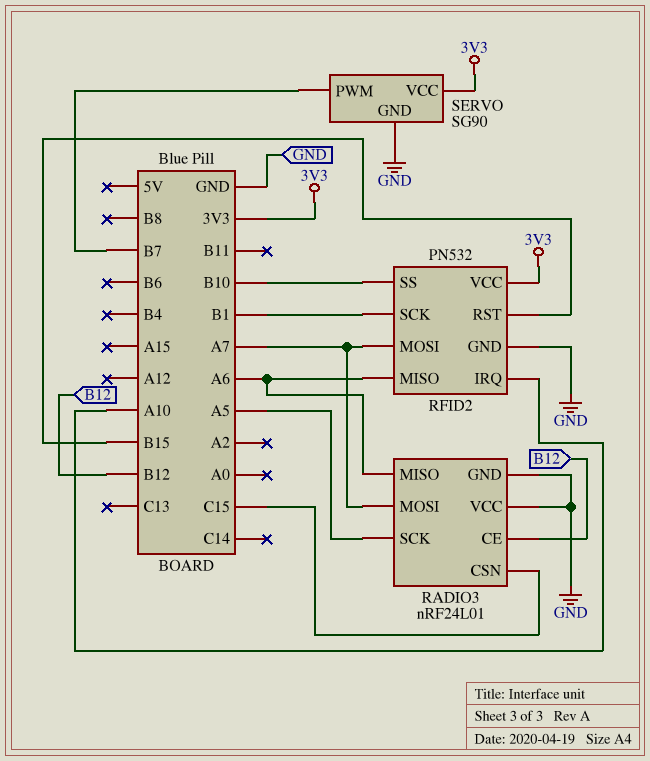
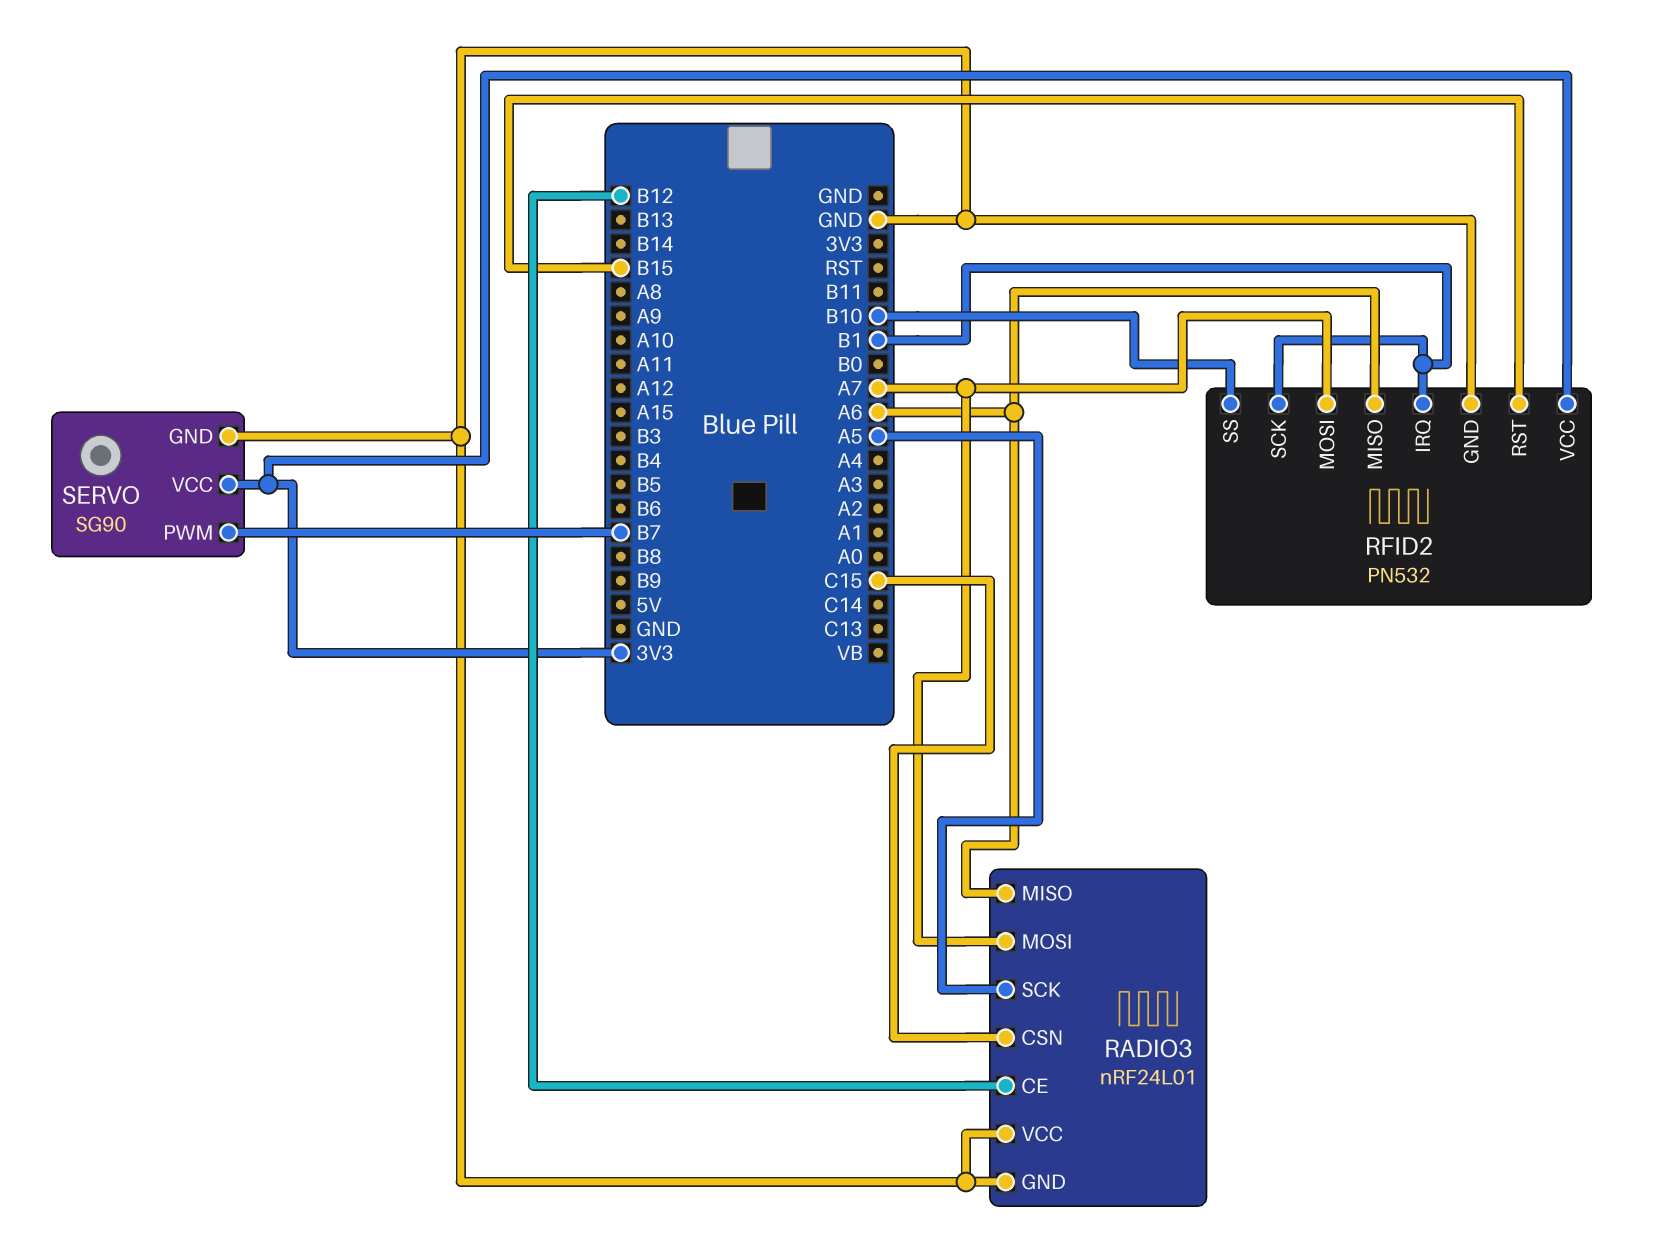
RFID2 pin IRQ: A10 -> B1

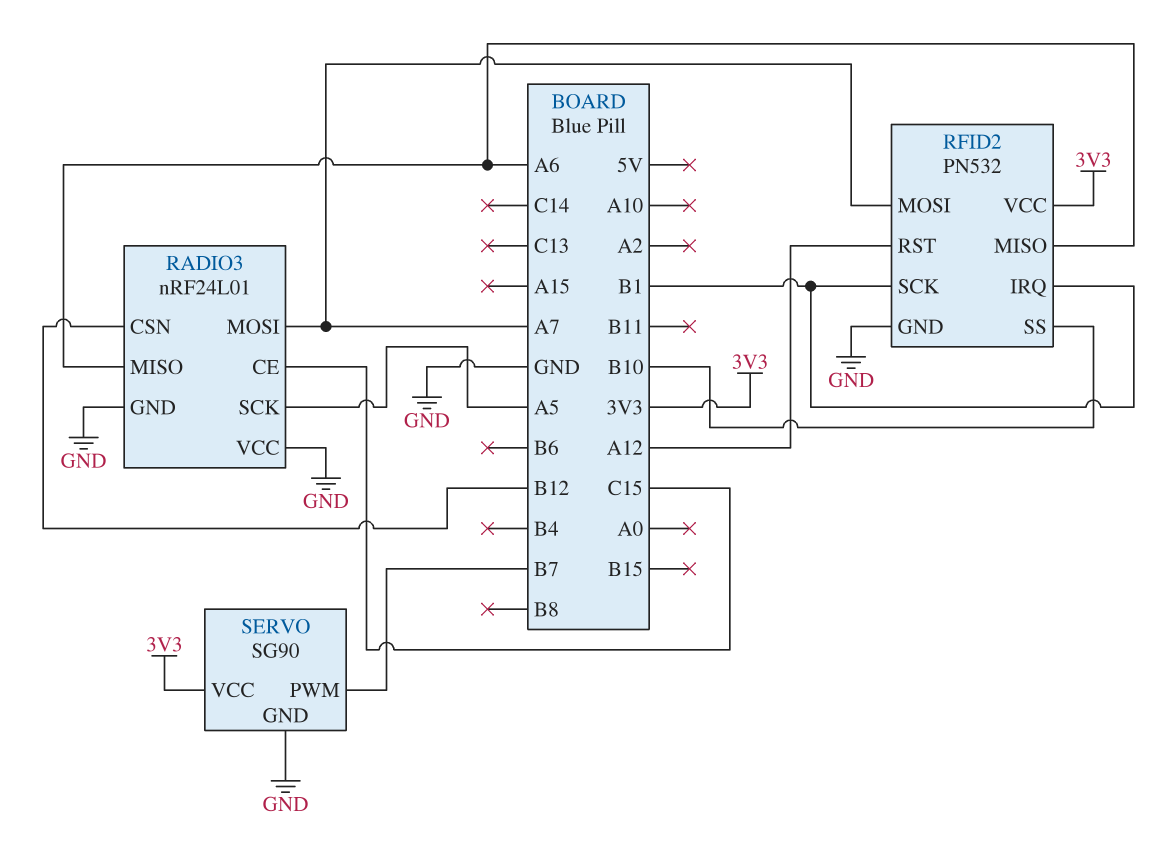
RADIO3 pin CE: B12 -> C15
RADIO3 pin CSN: C15 -> B12
RFID2 pin RST: B15 -> A12

